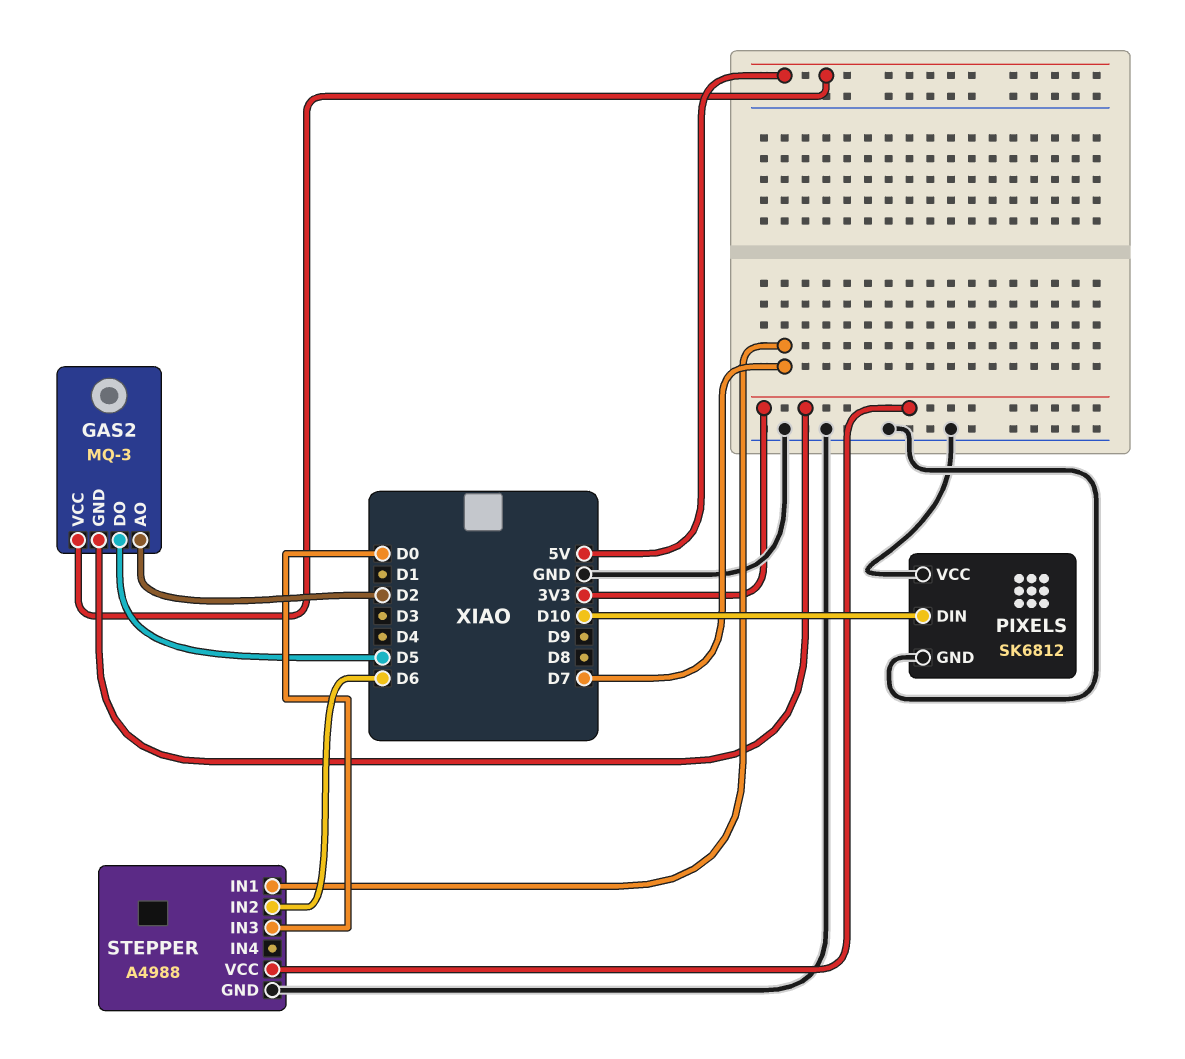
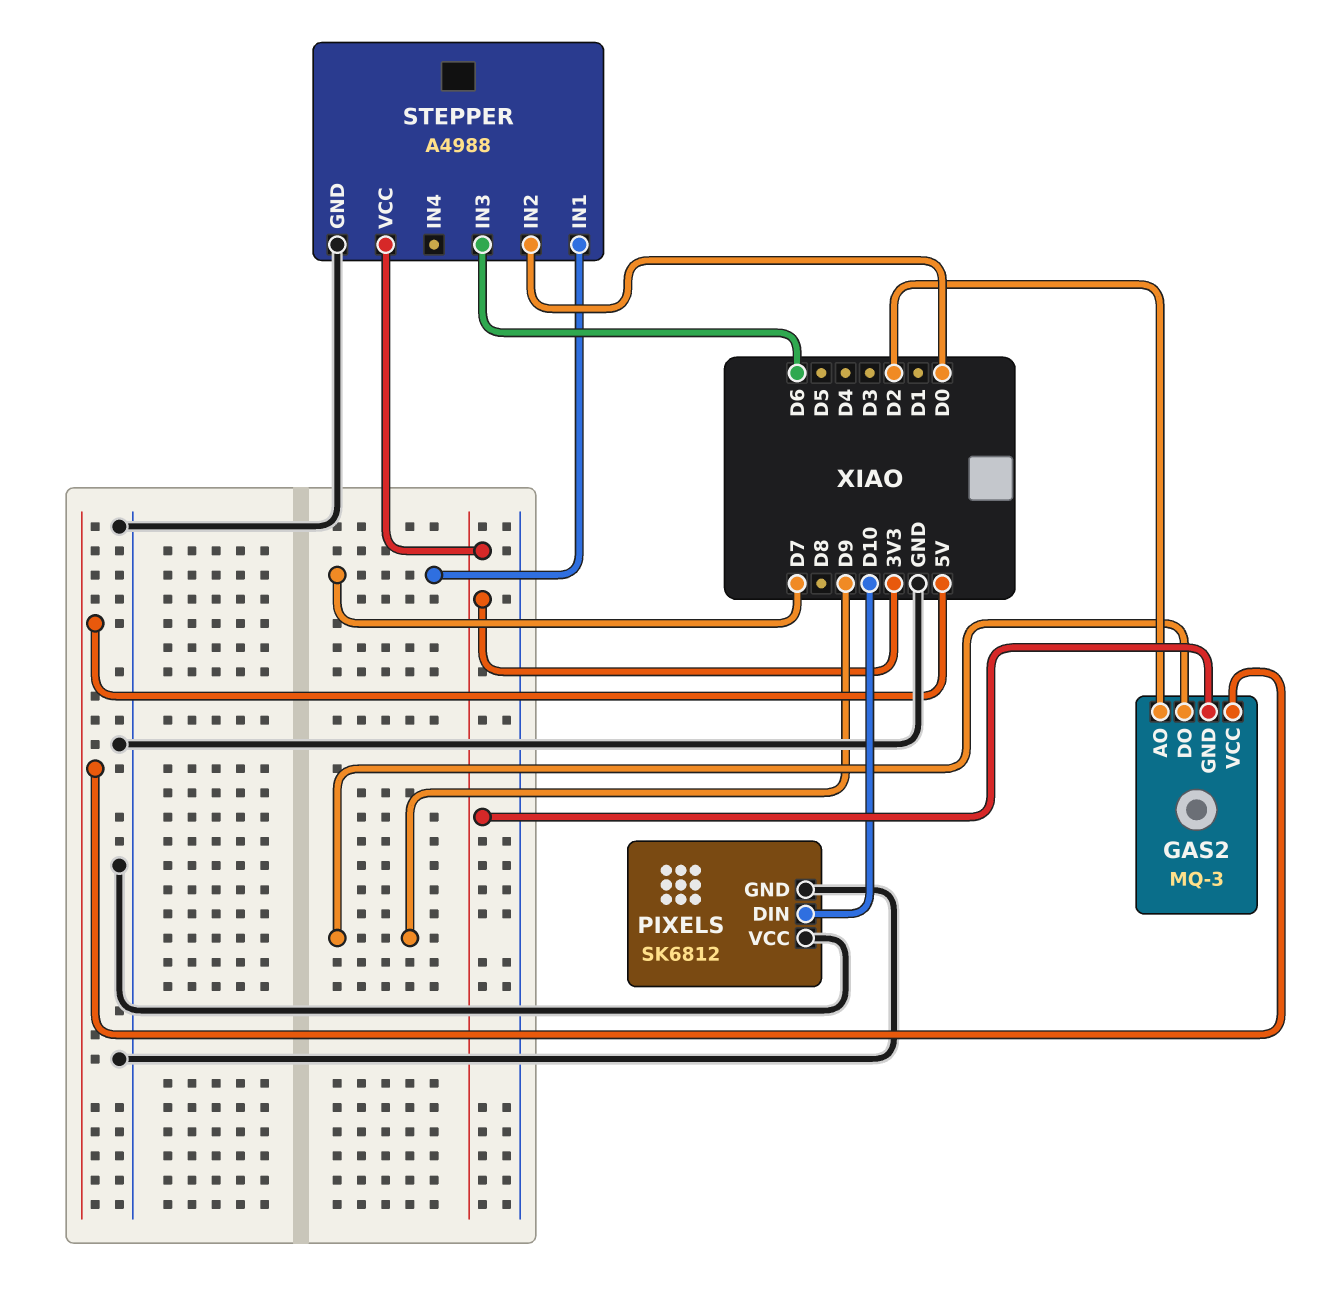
GAS2 pin DO: D5 -> D9
STEPPER pin IN2: D6 -> D0
STEPPER pin IN3: D0 -> D6

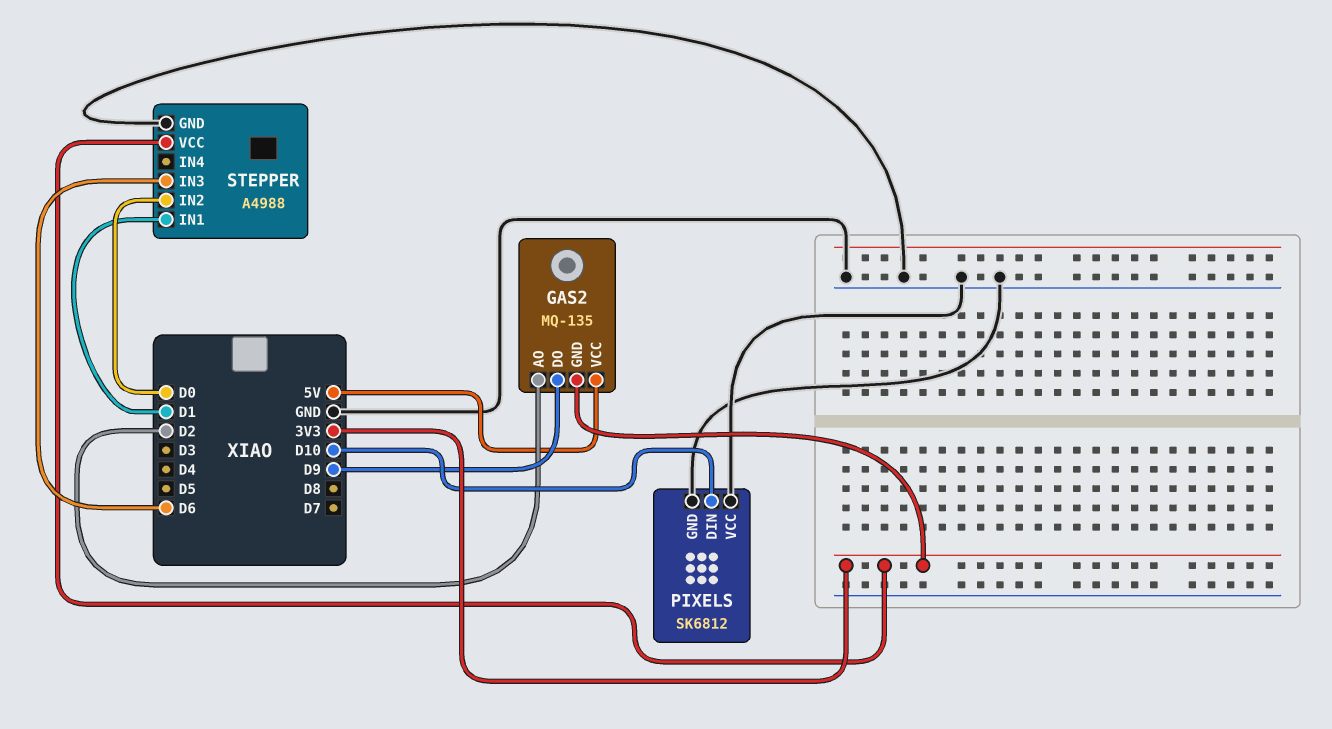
GAS2: MQ-3 -> MQ-135
STEPPER pin IN1: D7 -> D1

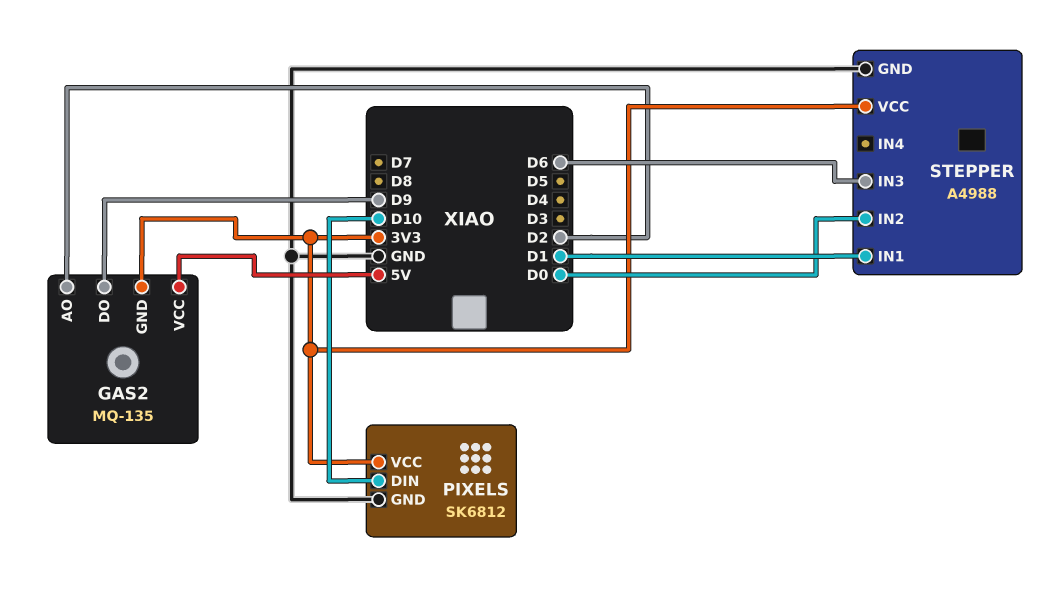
PIXELS pin VCC: GND -> 3V3

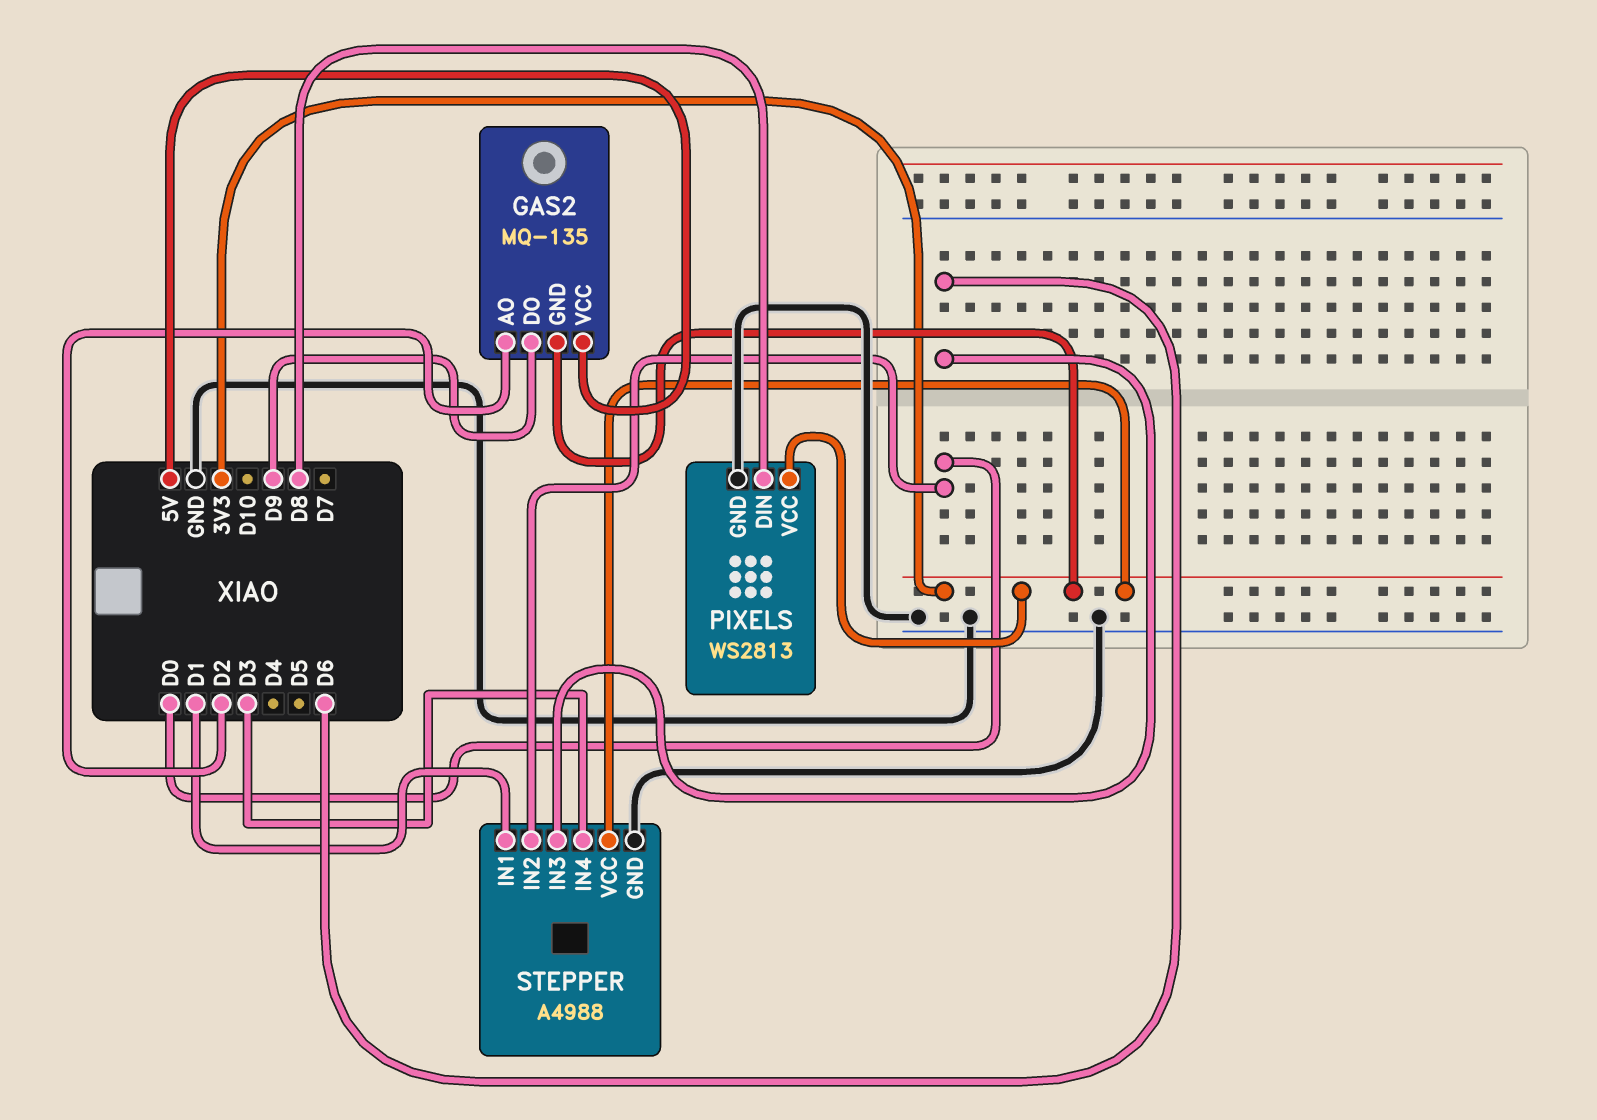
PIXELS: SK6812 -> WS2813
PIXELS pin DIN: D10 -> D8
STEPPER pin IN4: none -> D3

